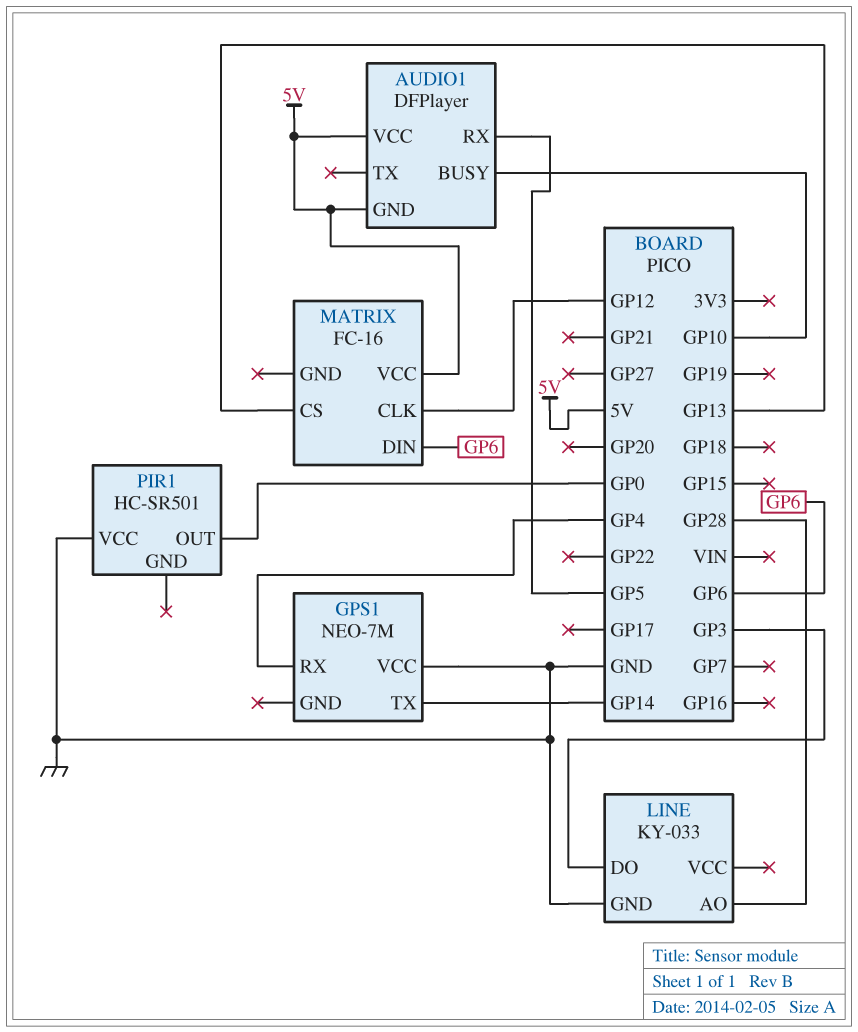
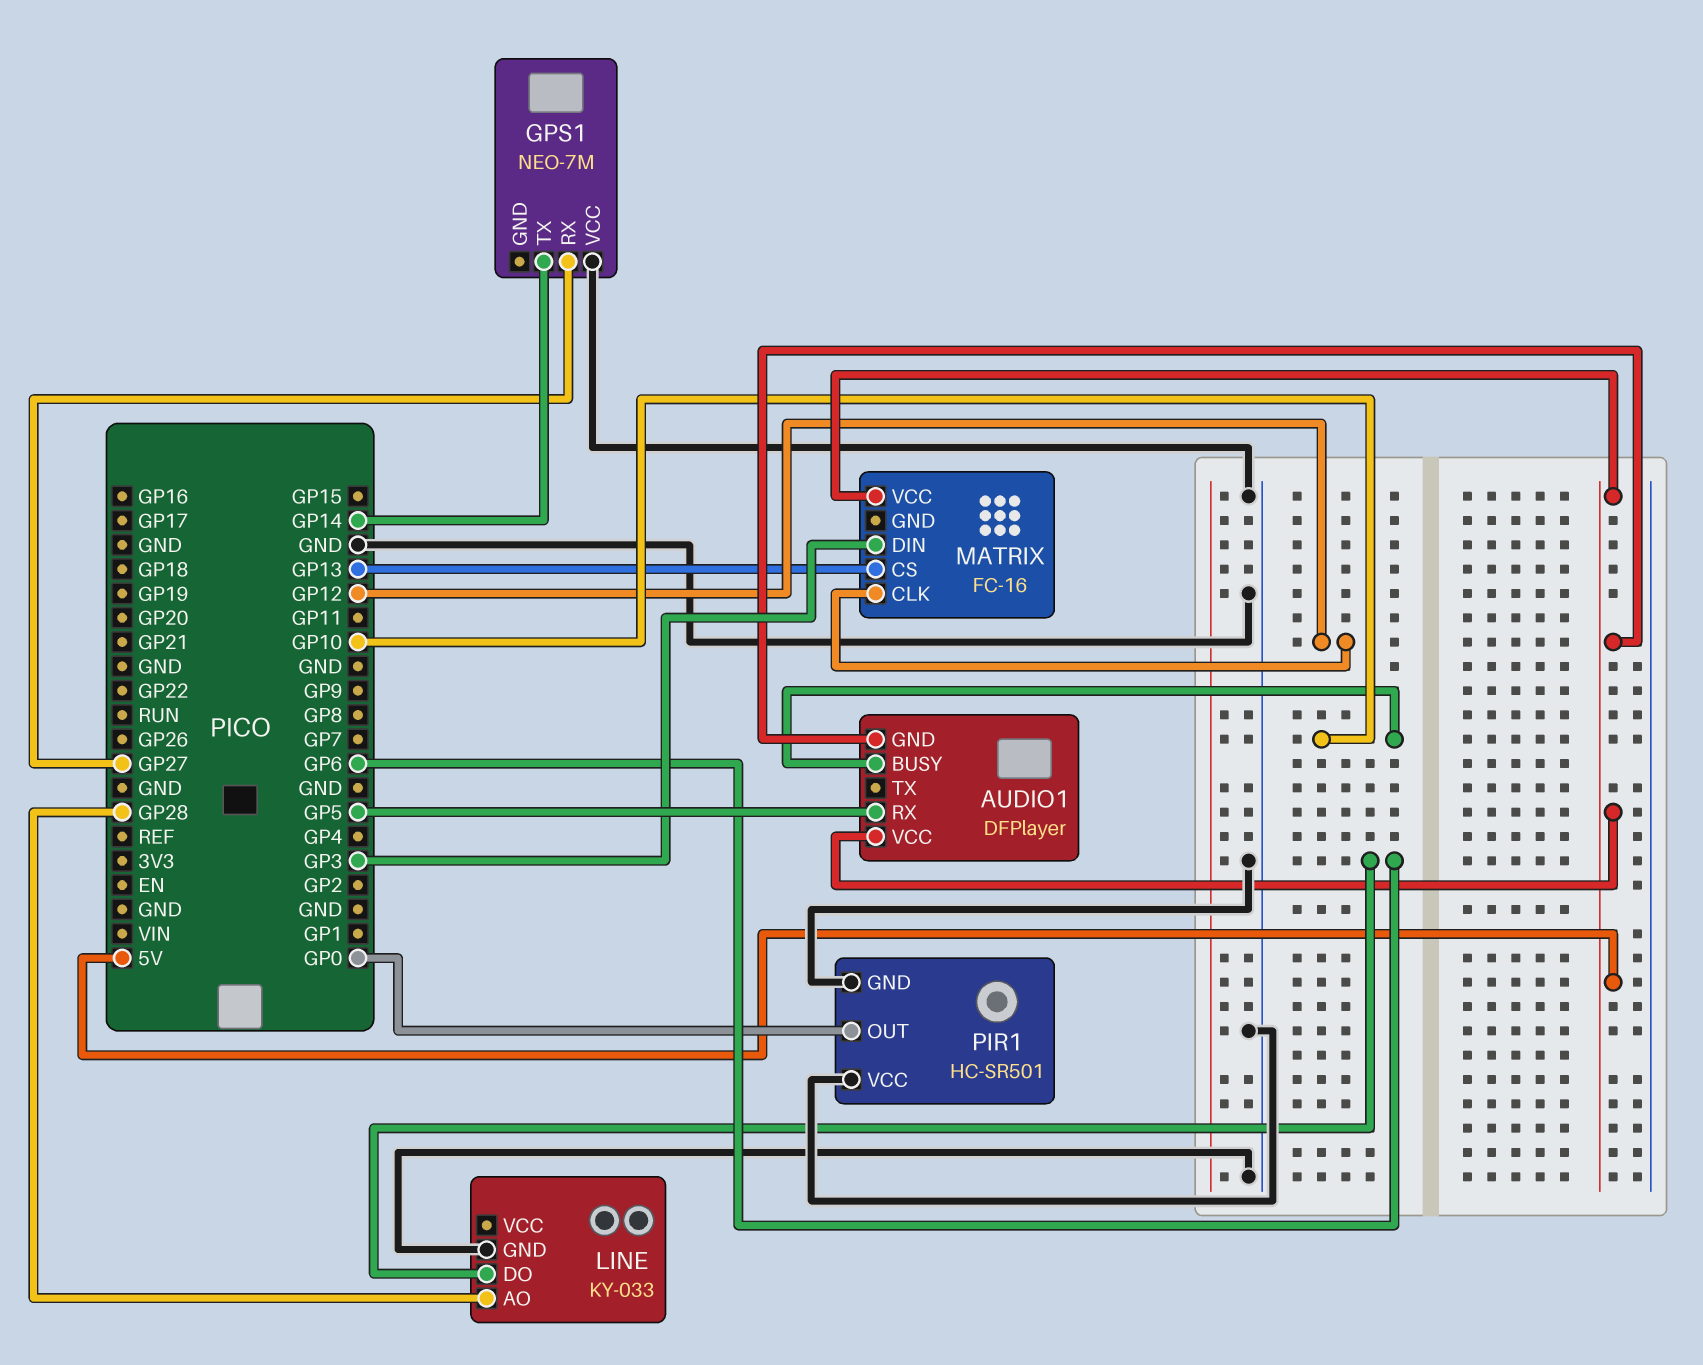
GPS1 pin RX: GP4 -> GP27
LINE pin DO: GP3 -> GP6
MATRIX pin DIN: GP6 -> GP3
PIR1 pin GND: none -> GND

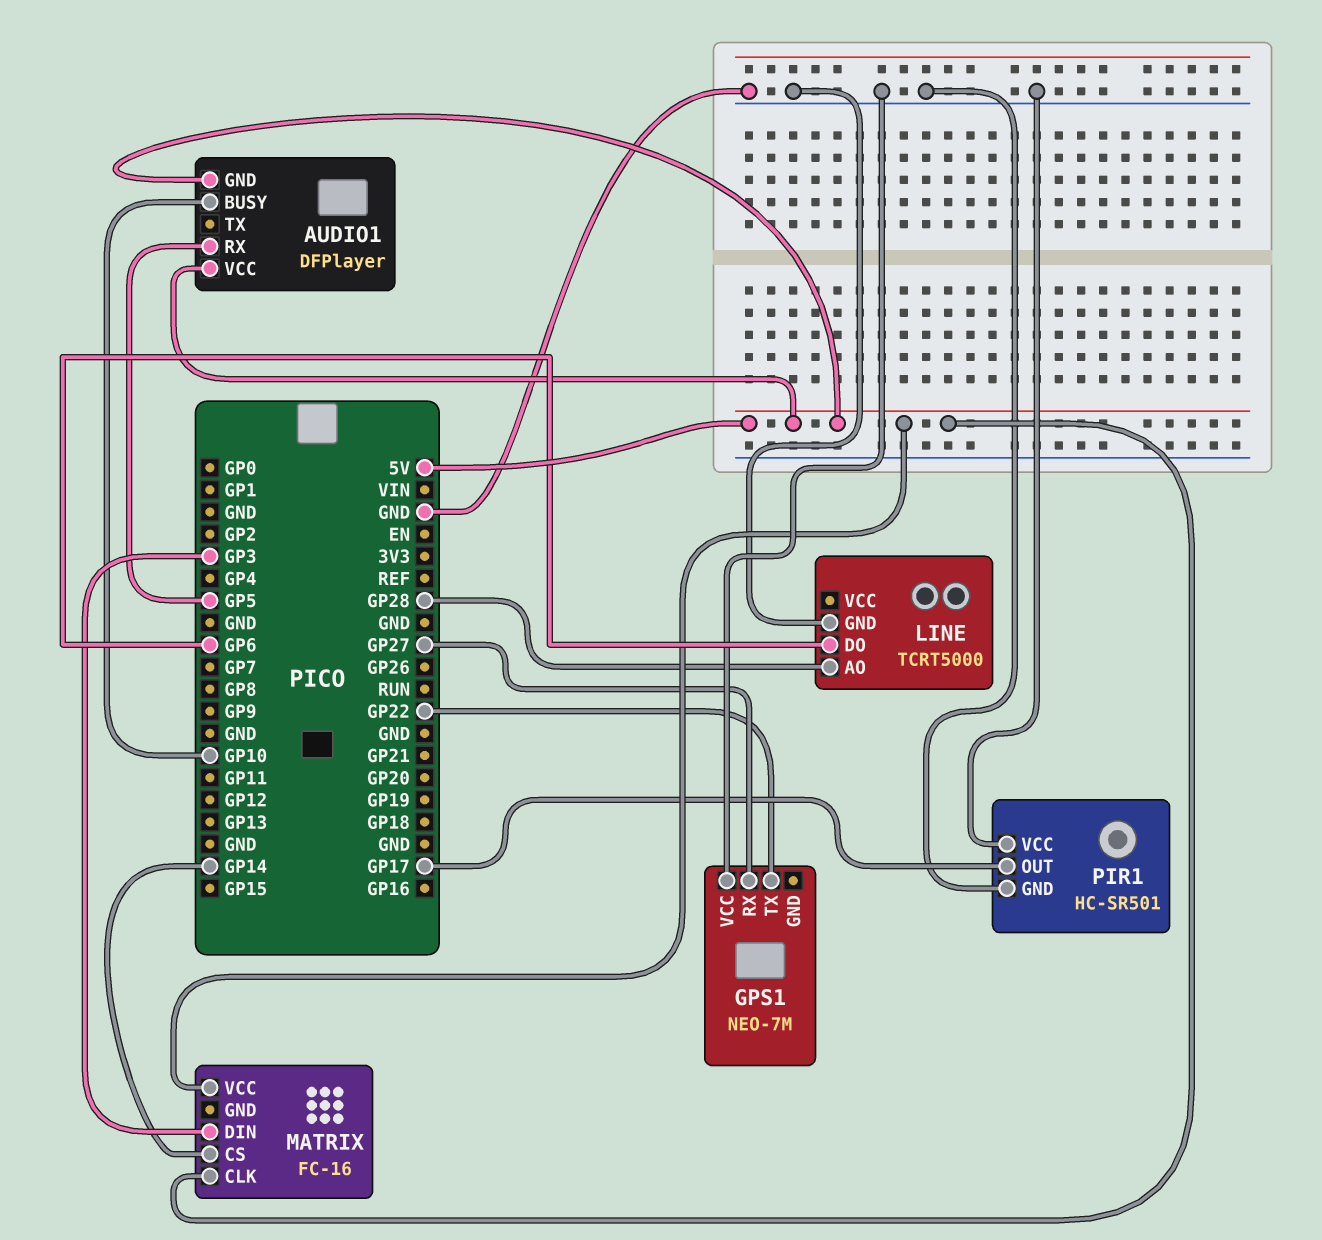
GPS1 pin TX: GP14 -> GP22
LINE: KY-033 -> TCRT5000
MATRIX pin CLK: GP12 -> 5V
MATRIX pin CS: GP13 -> GP14
PIR1 pin OUT: GP0 -> GP17

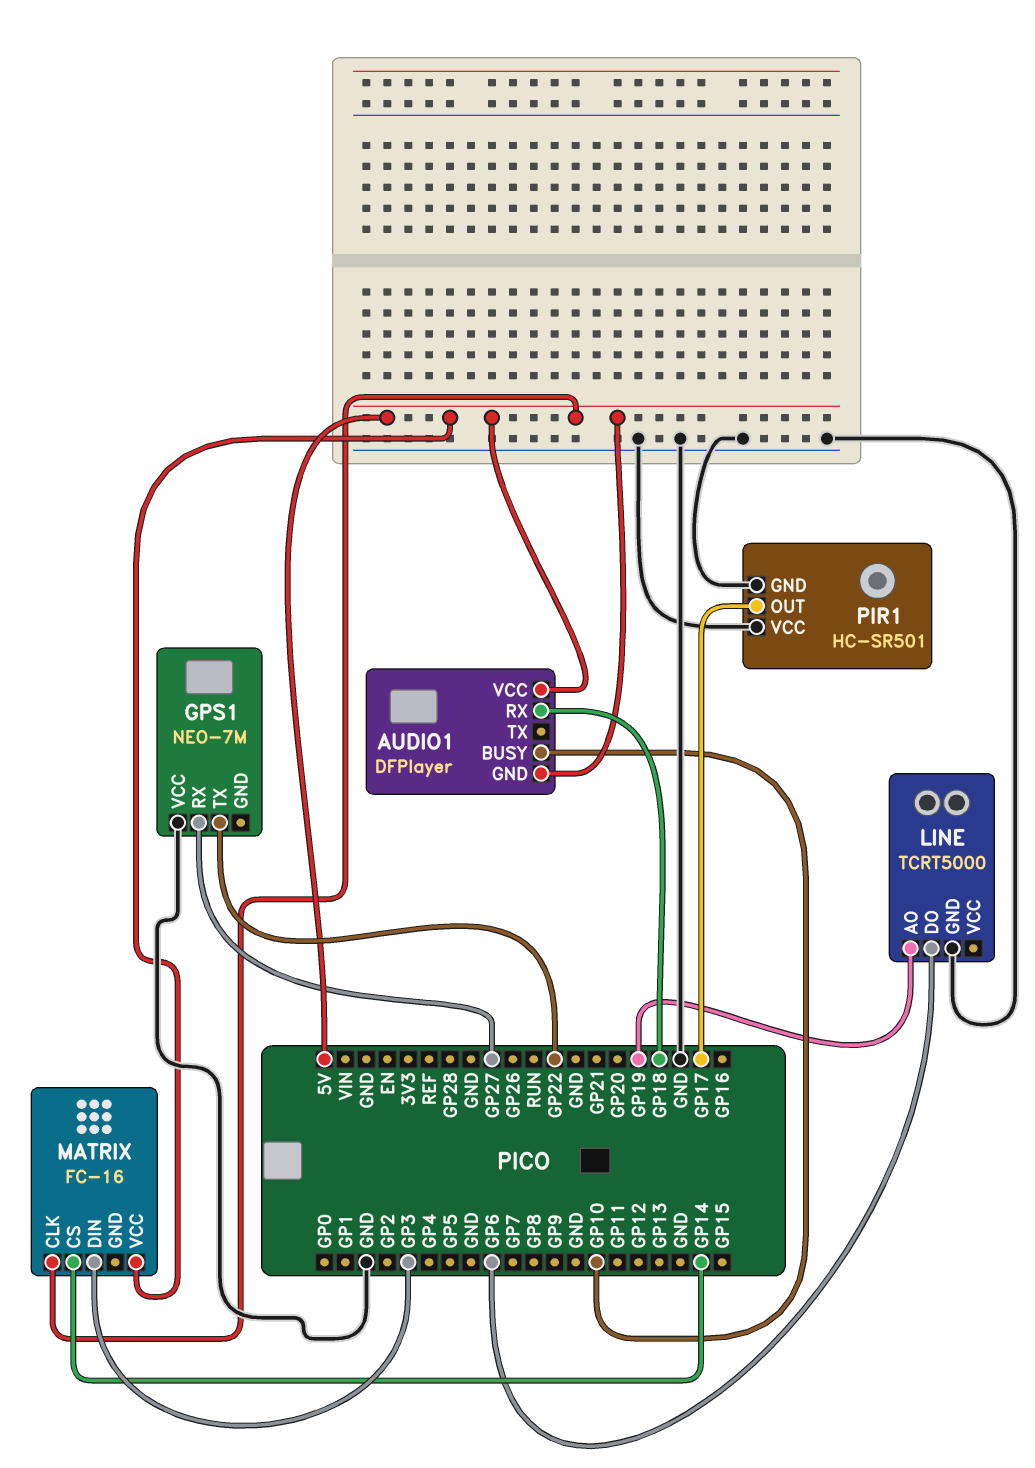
AUDIO1 pin RX: GP5 -> GP18
LINE pin AO: GP28 -> GP19

